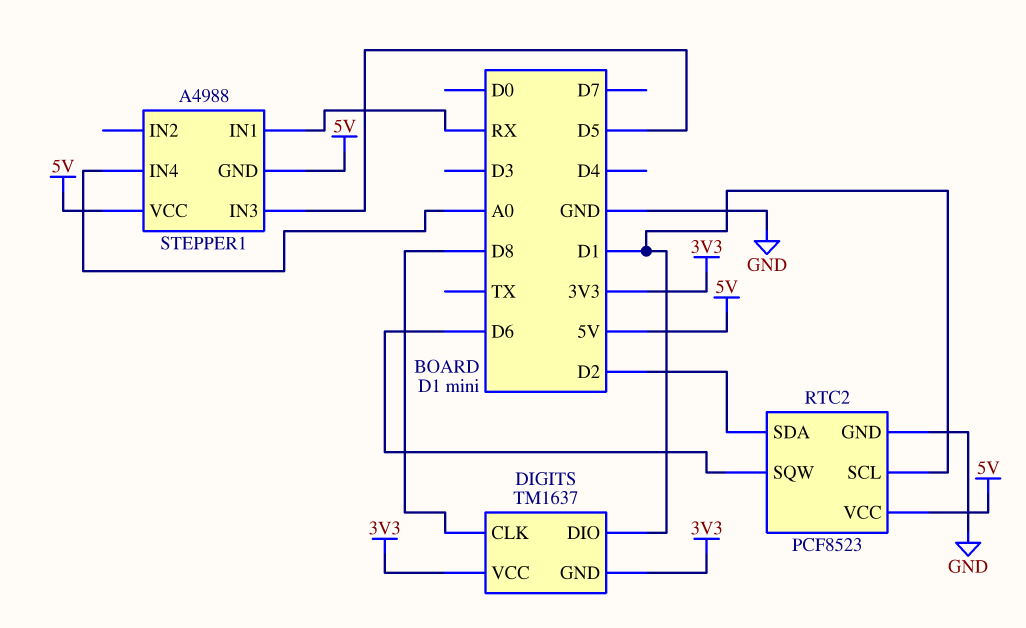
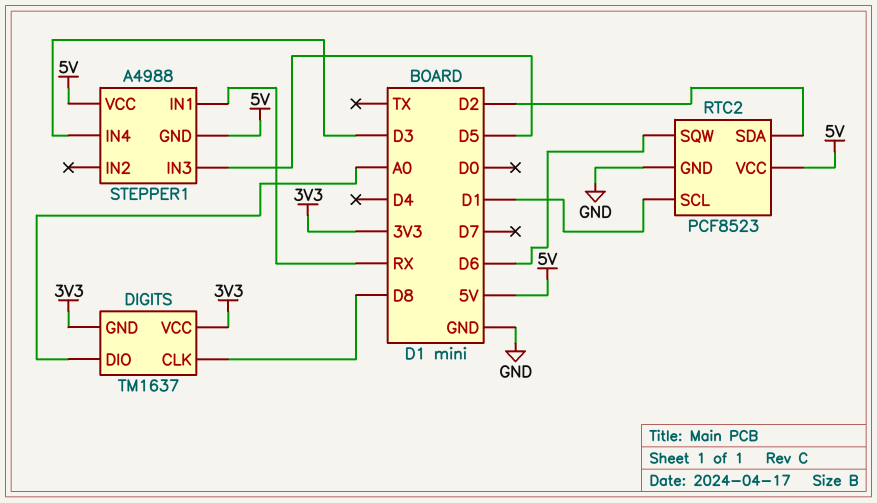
DIGITS pin DIO: D1 -> A0
STEPPER1 pin IN4: A0 -> D3

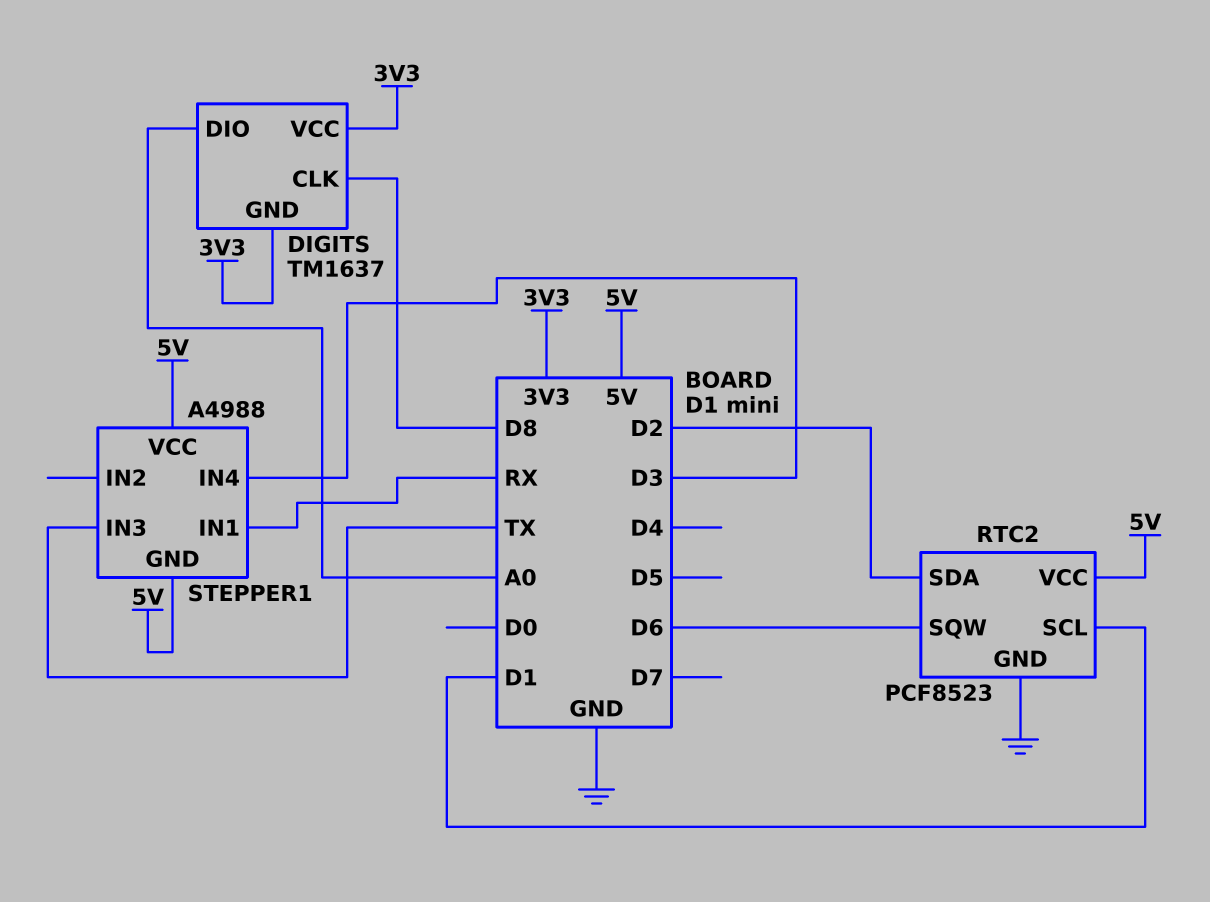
STEPPER1 pin IN3: D5 -> TX

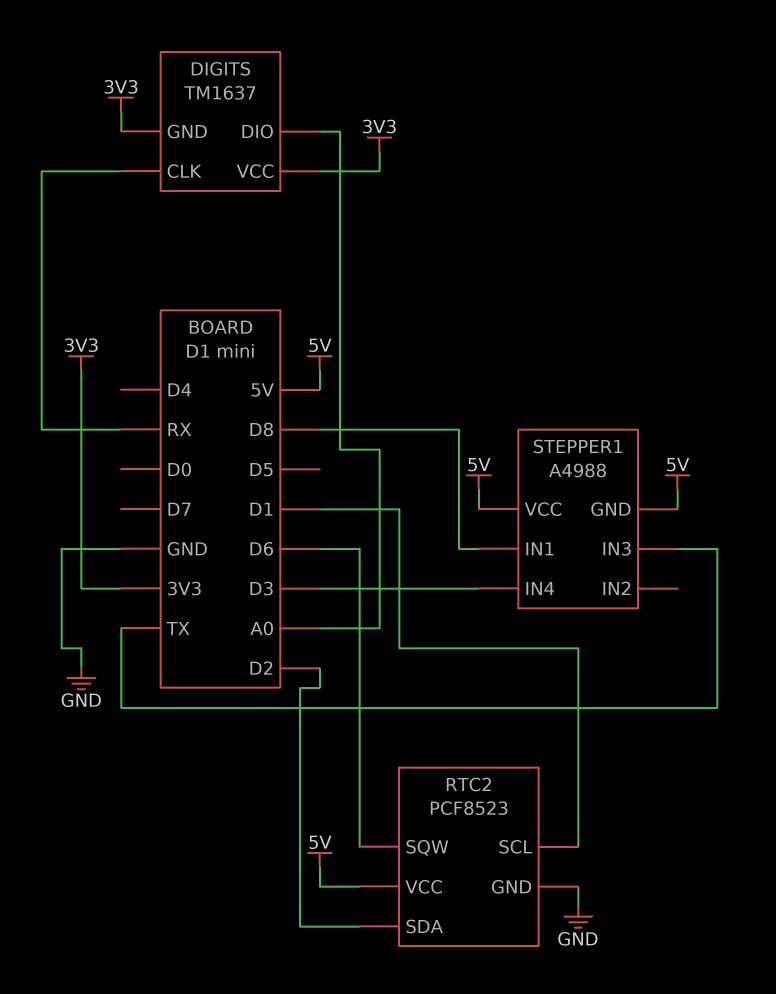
DIGITS pin CLK: D8 -> RX
STEPPER1 pin IN1: RX -> D8

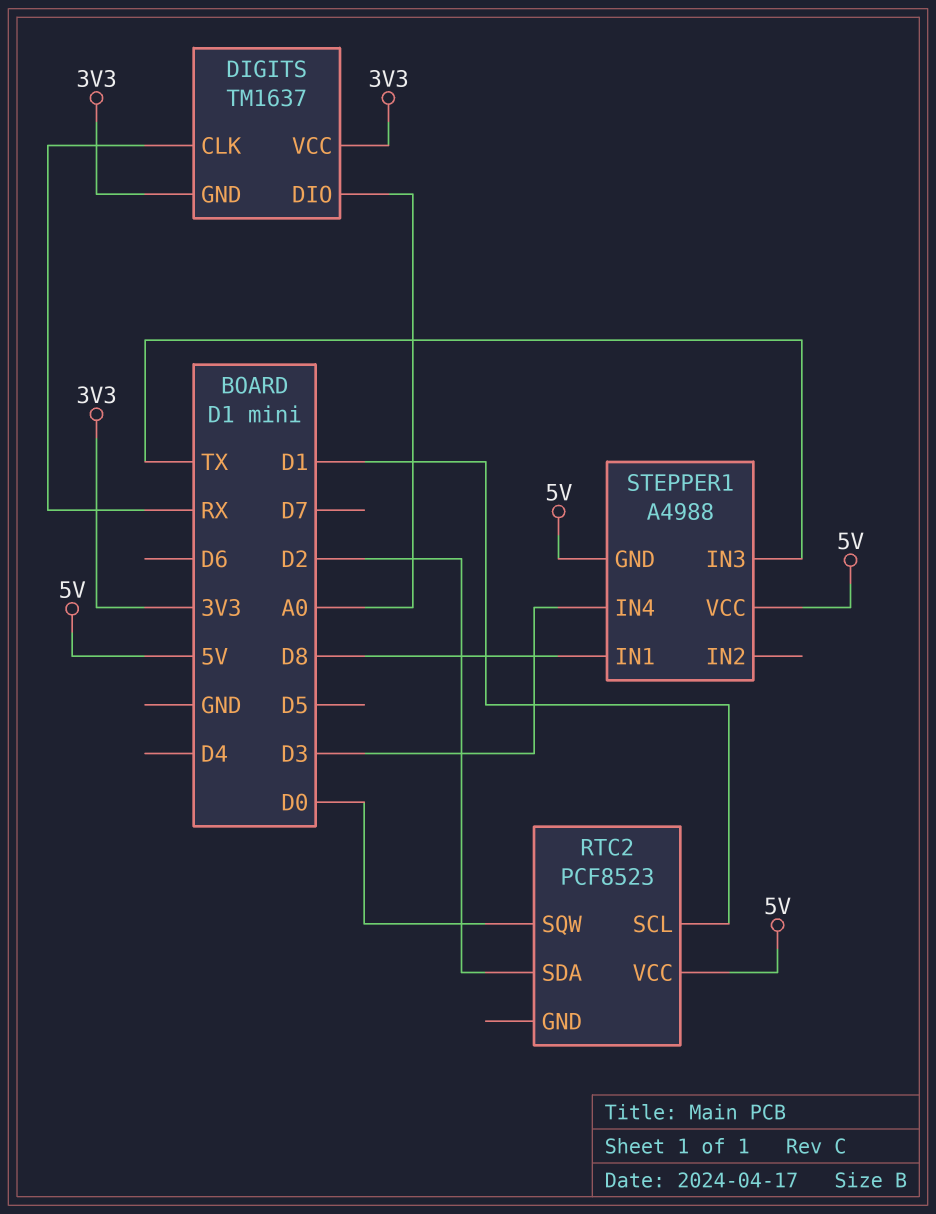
RTC2 pin GND: GND -> none
RTC2 pin SQW: D6 -> D0

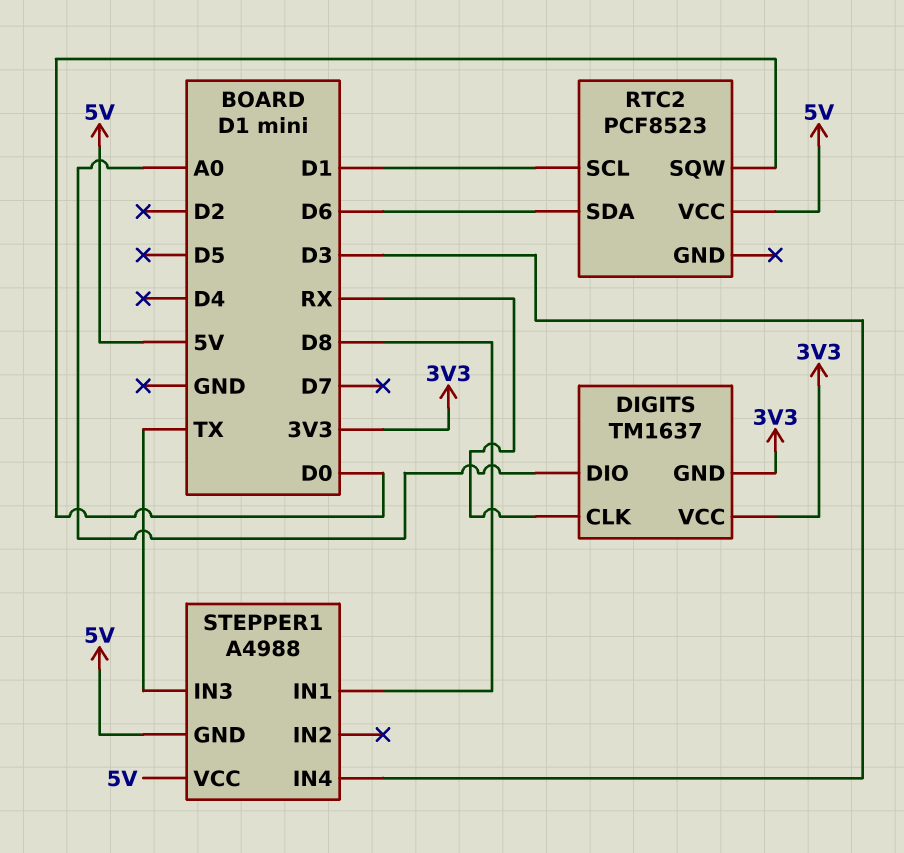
RTC2 pin SDA: D2 -> D6

